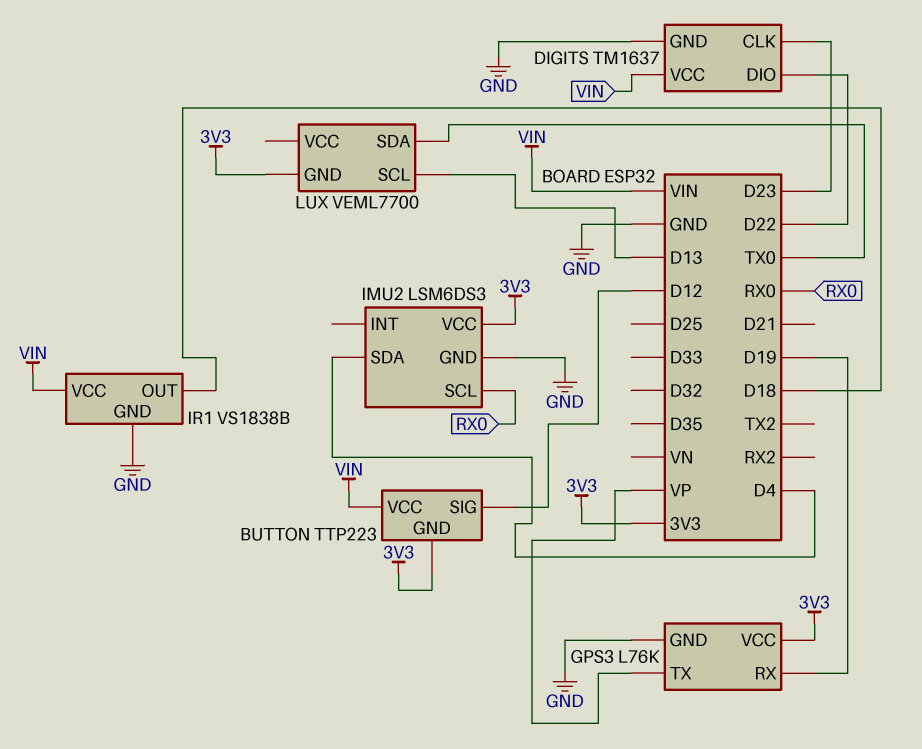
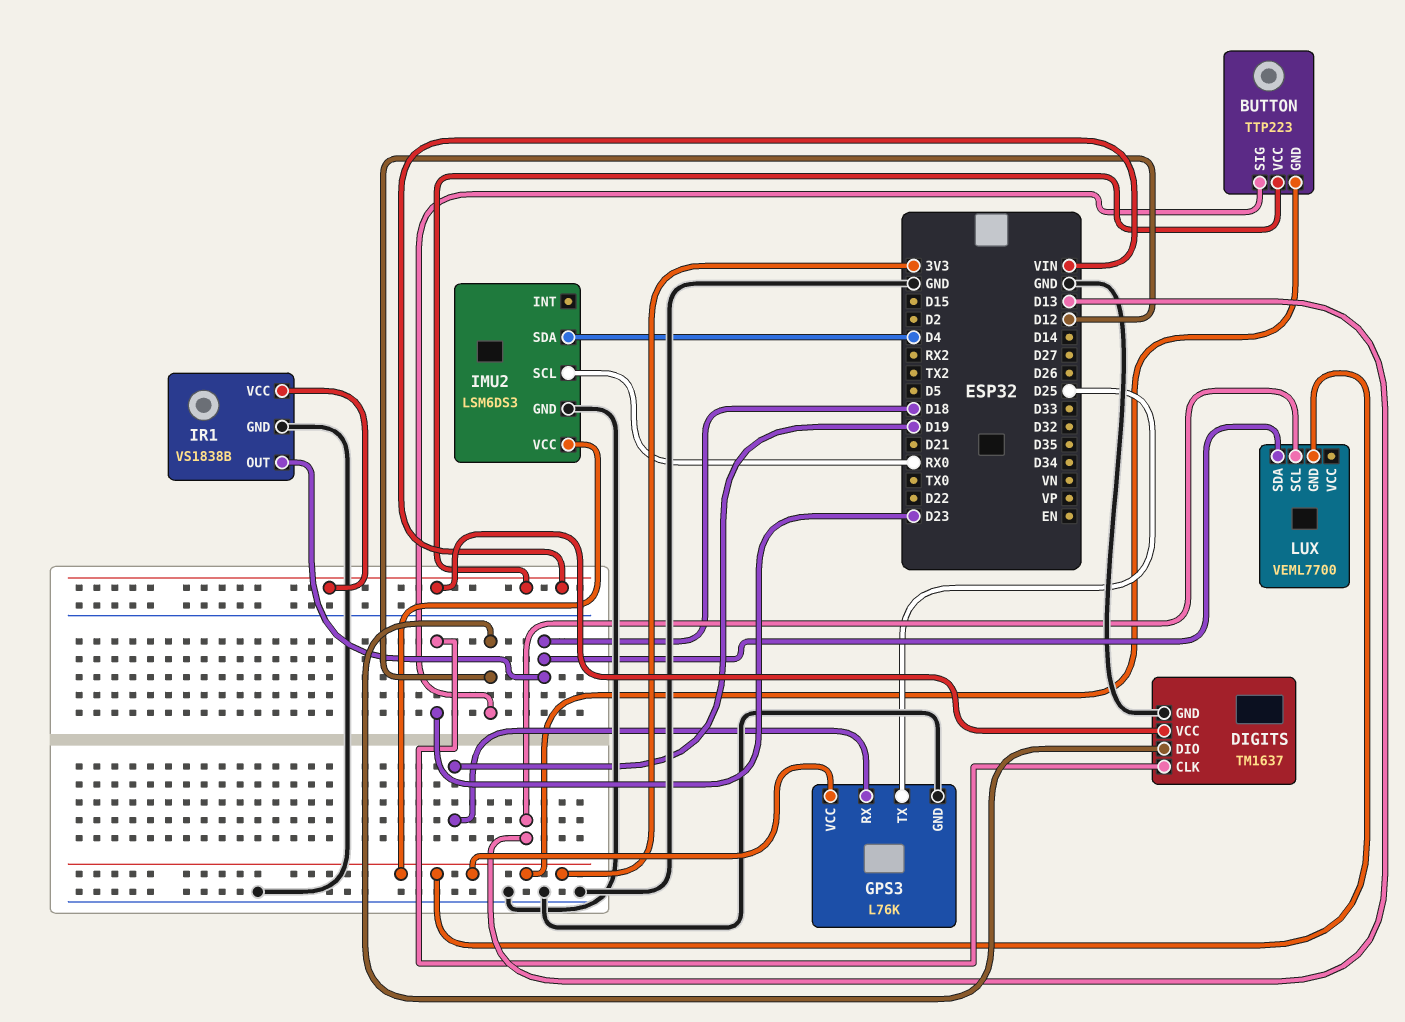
DIGITS pin DIO: D22 -> D12
GPS3 pin TX: VP -> D25
LUX pin SDA: TX0 -> D18

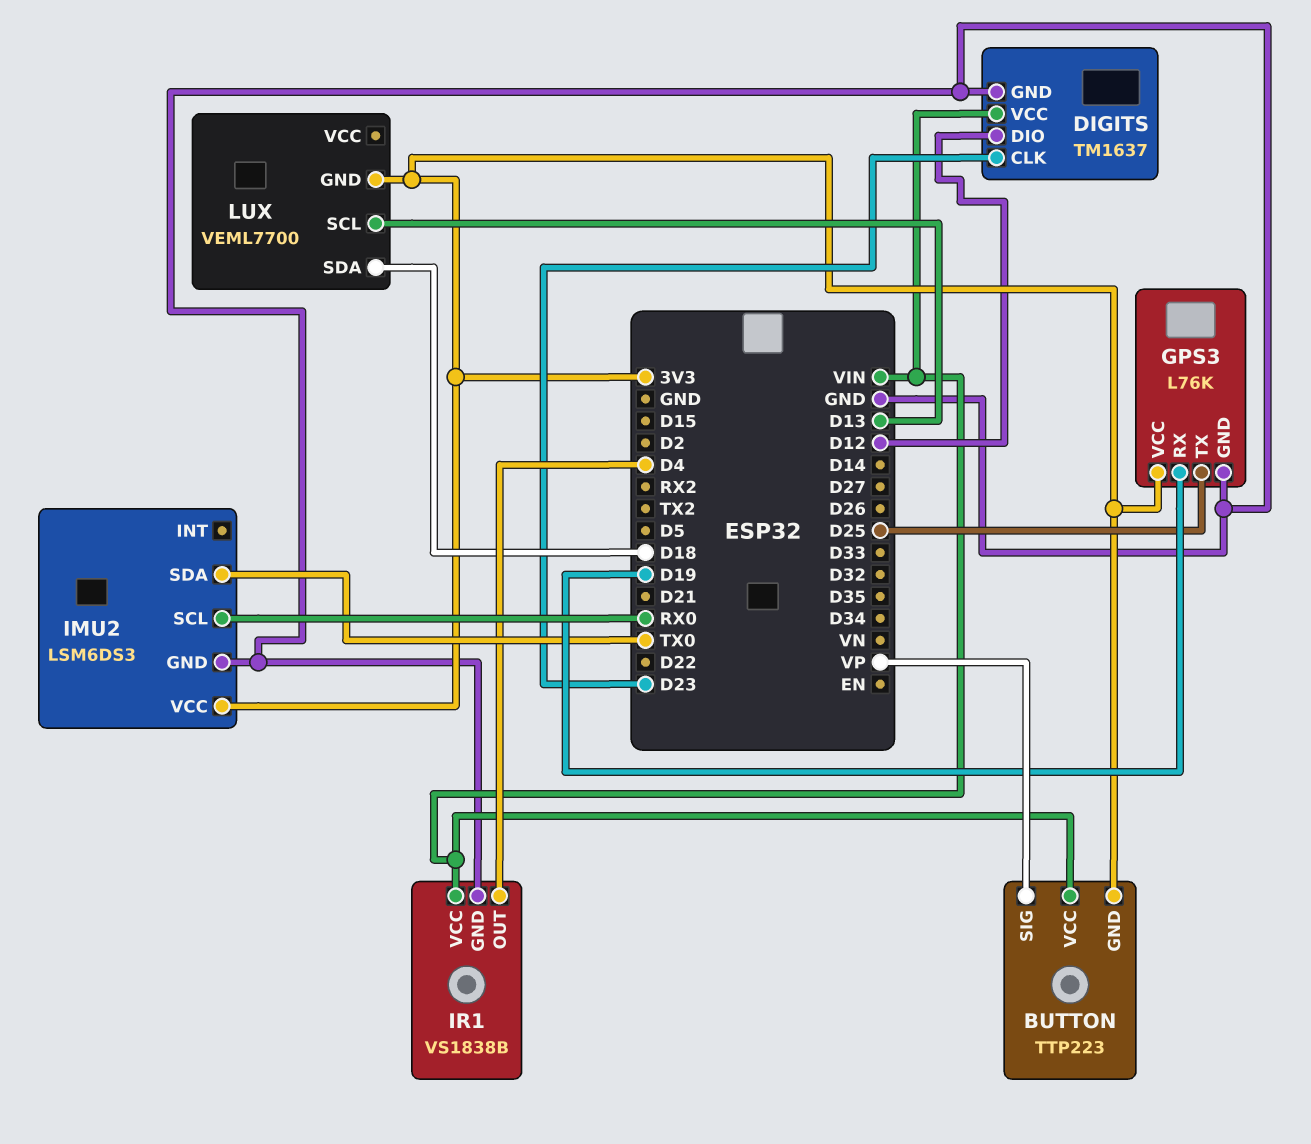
BUTTON pin SIG: D12 -> VP
IMU2 pin SDA: D4 -> TX0
IR1 pin OUT: D18 -> D4

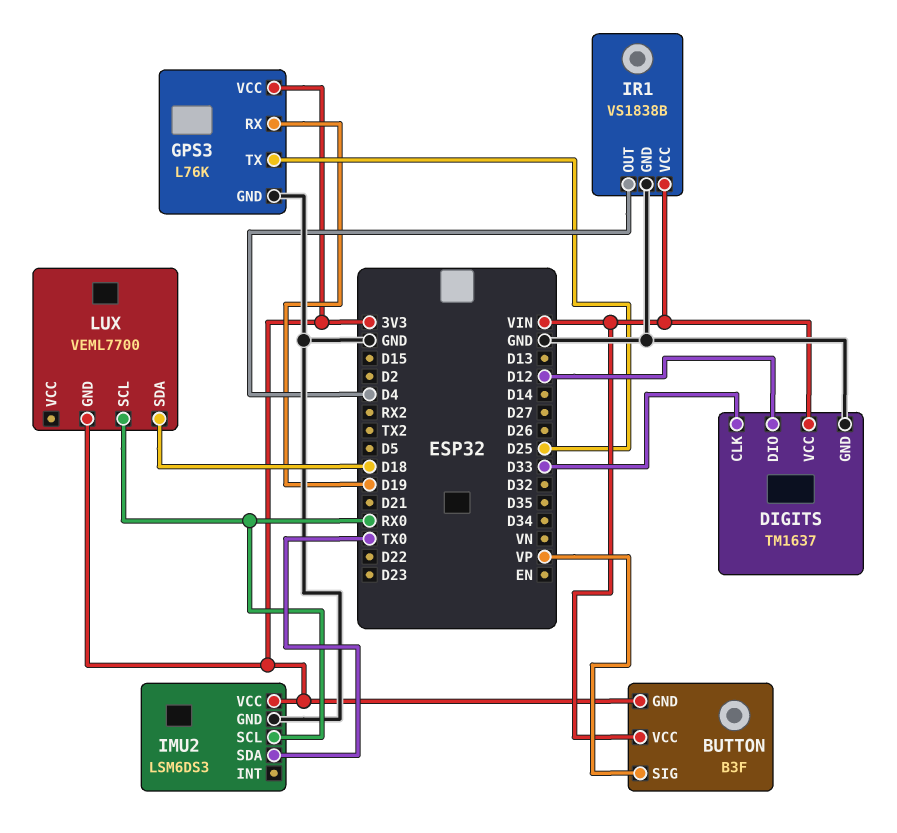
BUTTON: TTP223 -> B3F
DIGITS pin CLK: D23 -> D33
LUX pin SCL: D13 -> RX0

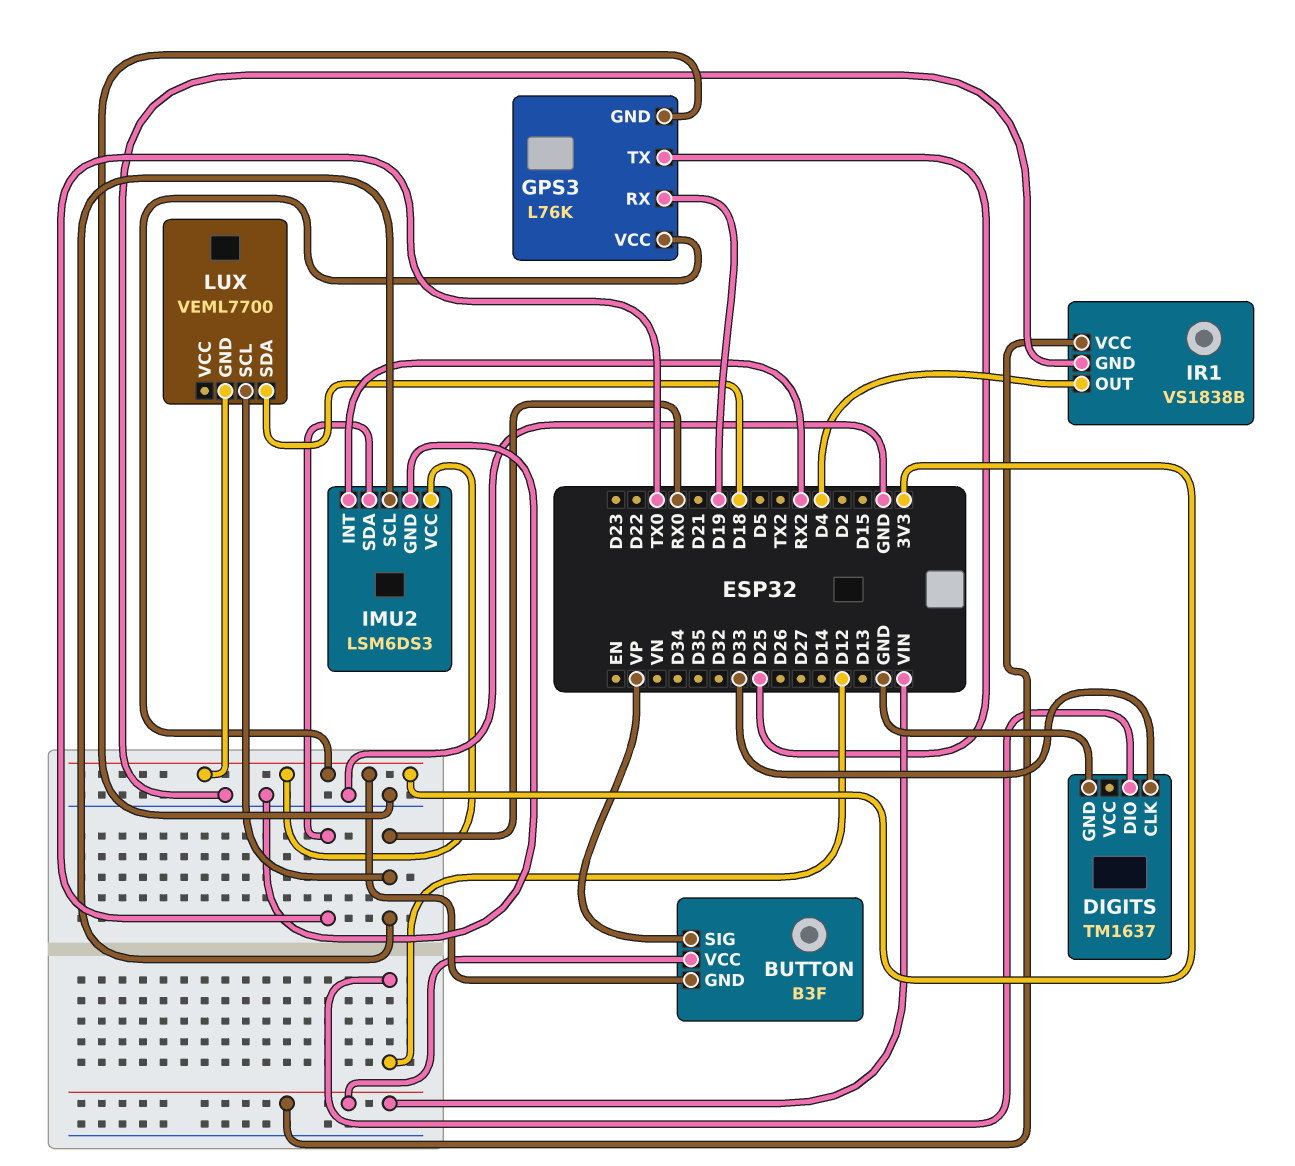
DIGITS pin VCC: VIN -> none
IMU2 pin INT: none -> RX2

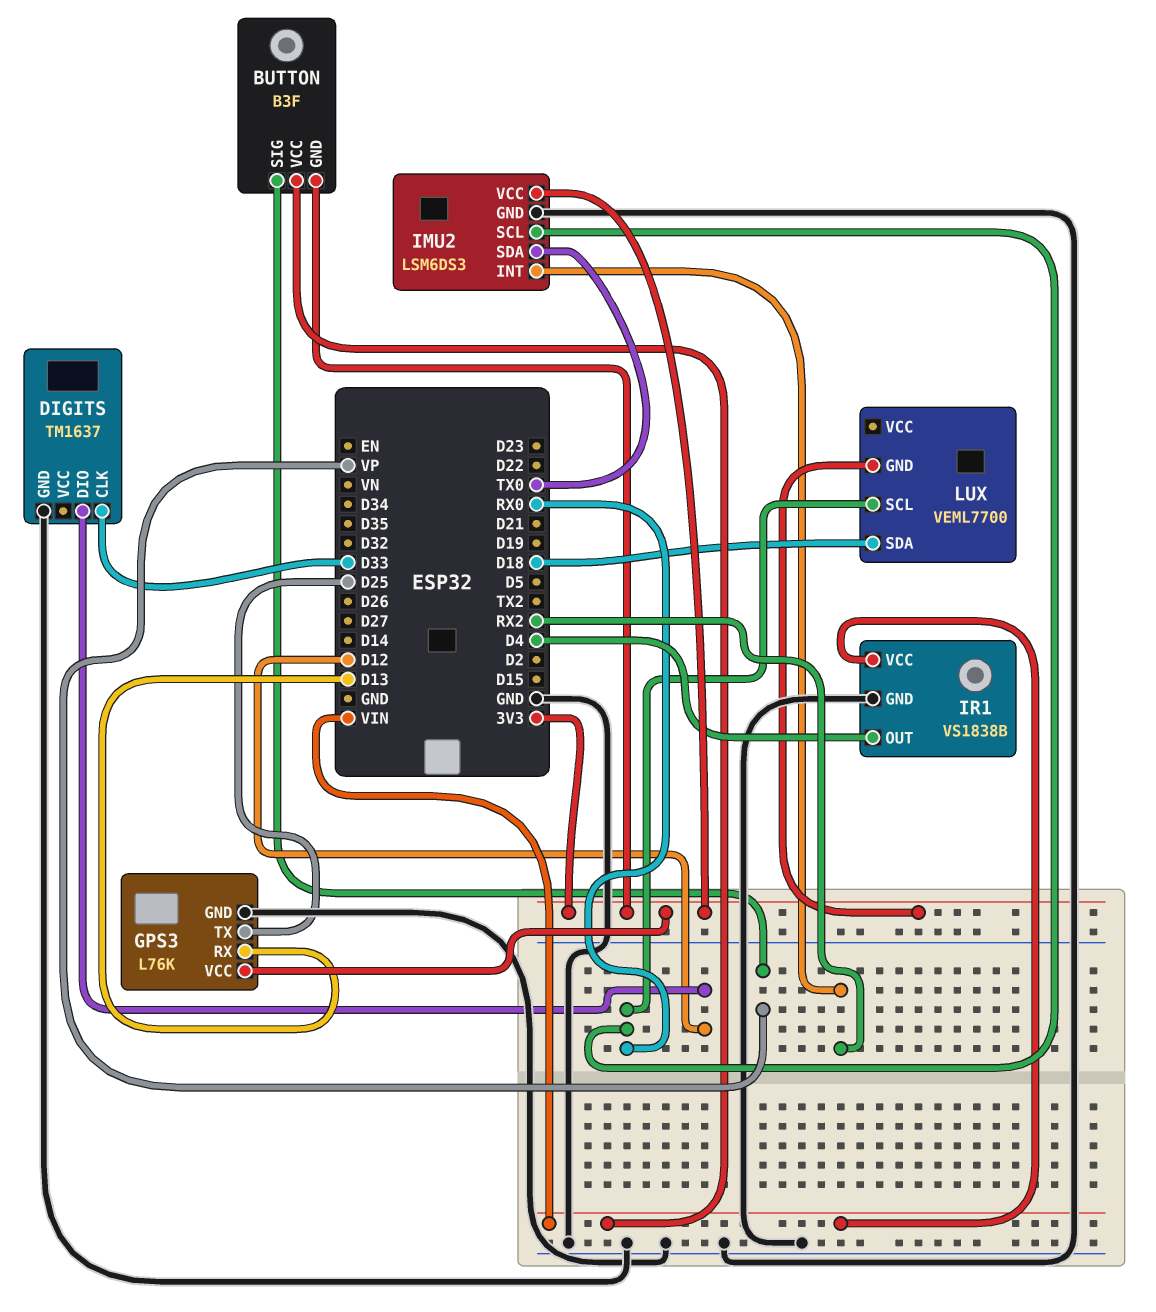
GPS3 pin RX: D19 -> D13

